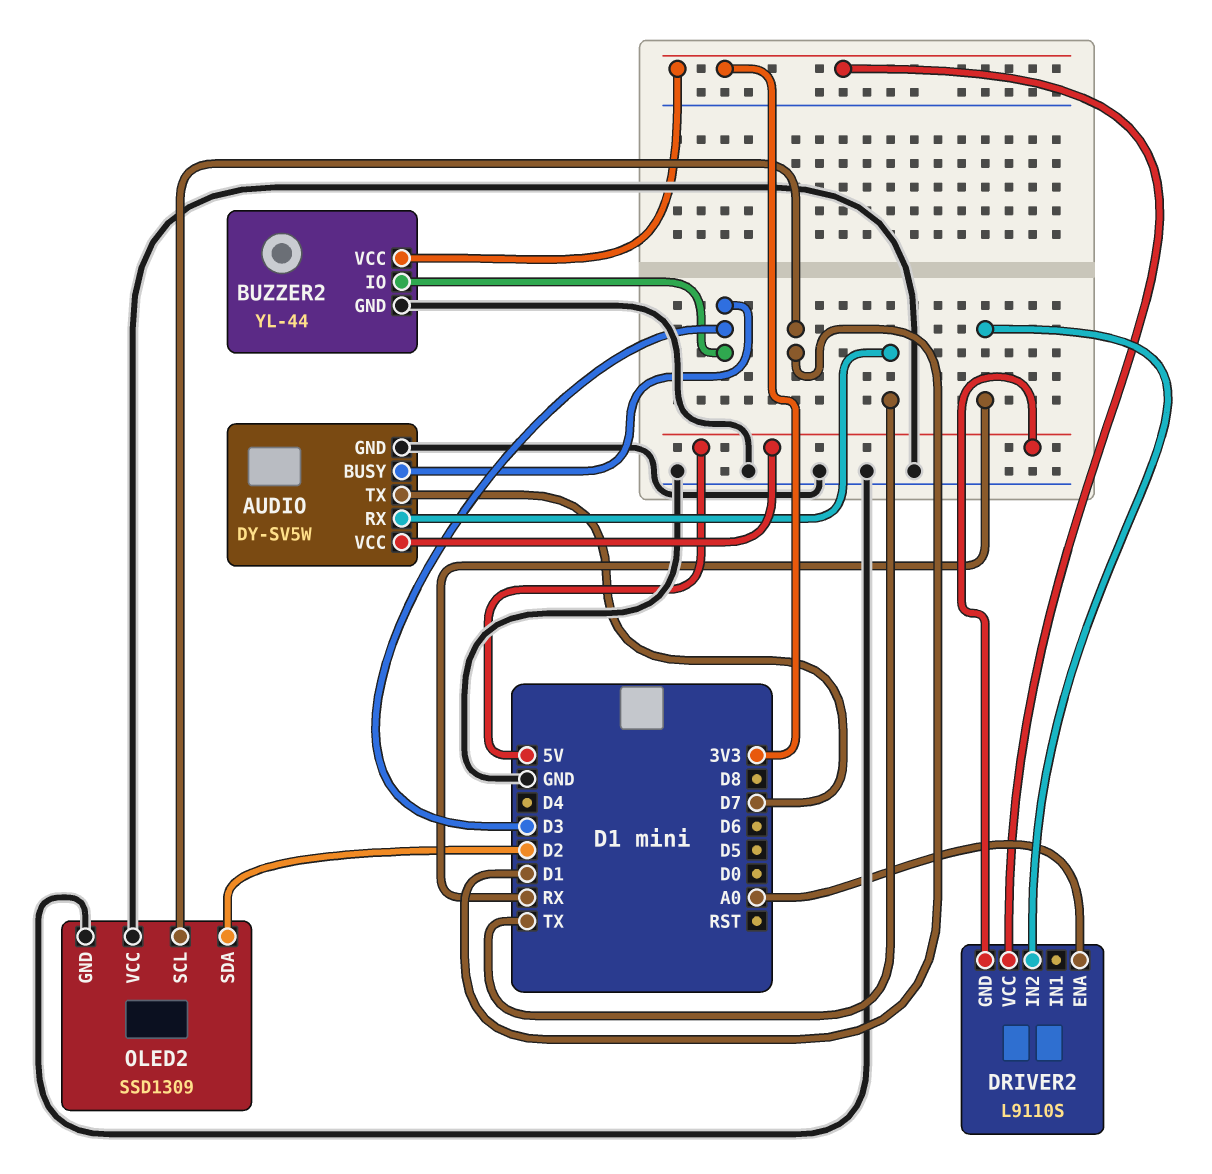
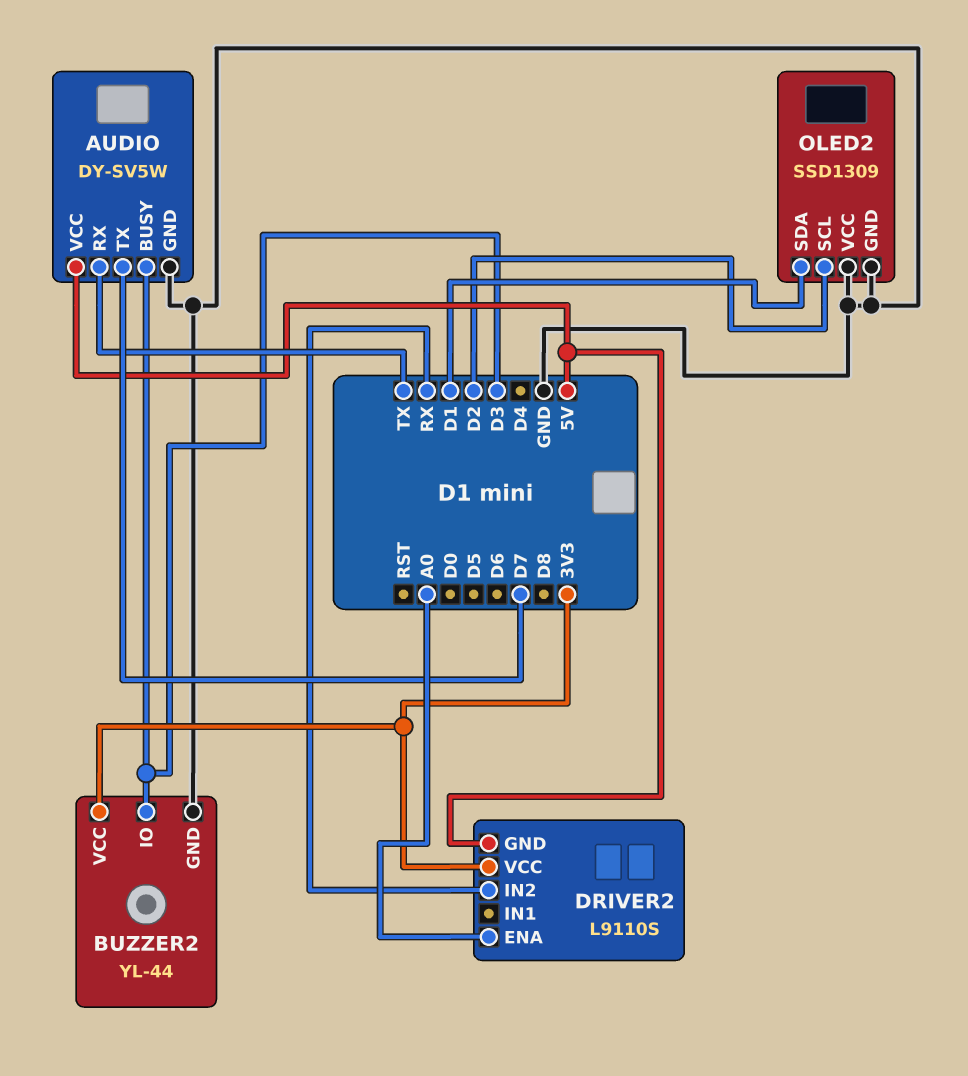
OLED2 pin SCL: D1 -> D2
OLED2 pin SDA: D2 -> D1

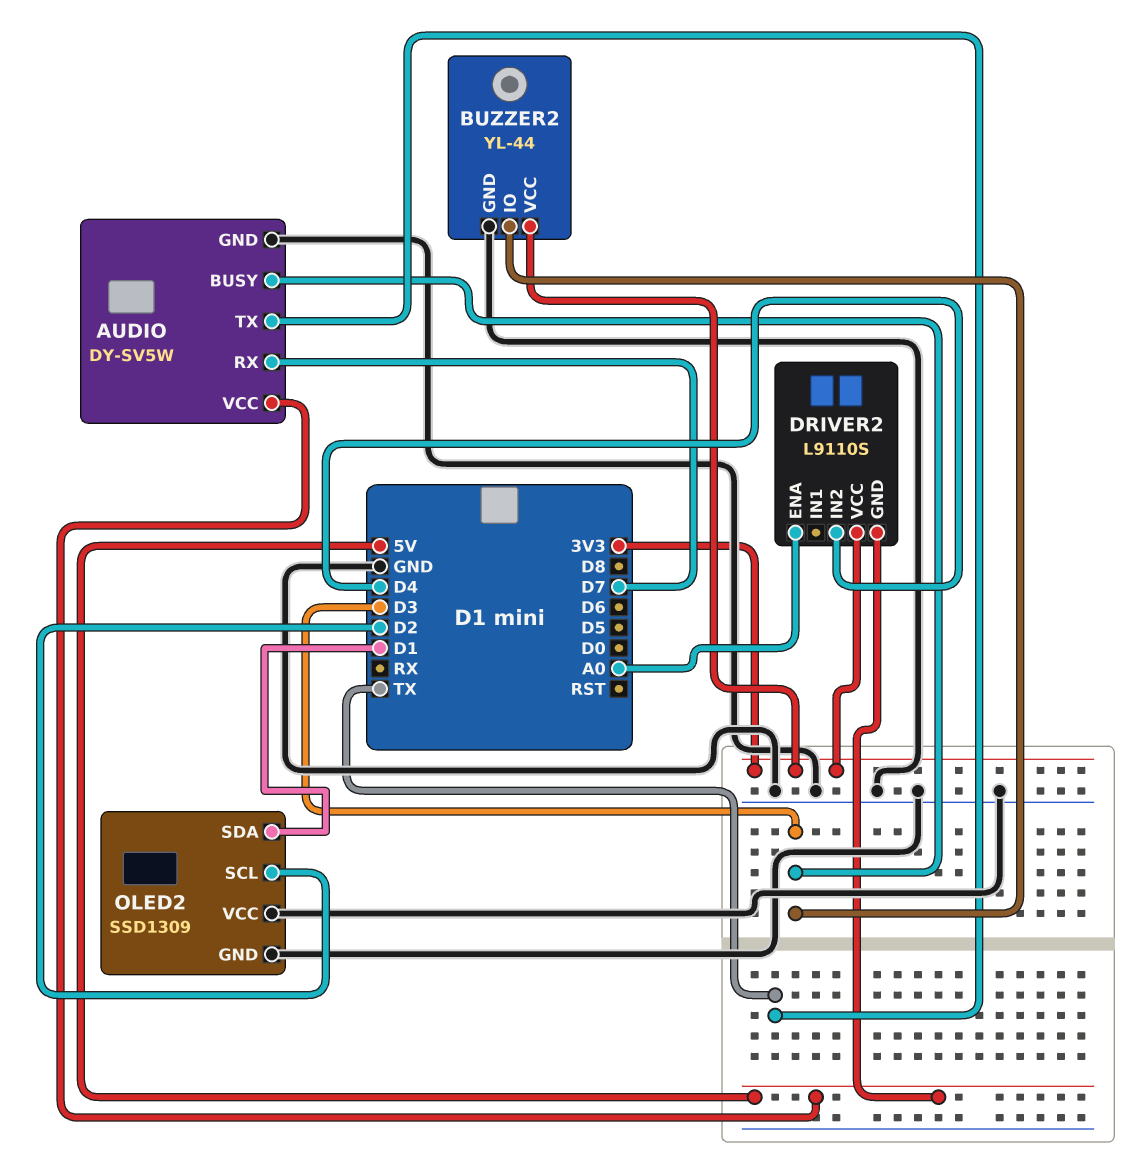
AUDIO pin RX: TX -> D7
AUDIO pin TX: D7 -> TX
DRIVER2 pin IN2: RX -> D4

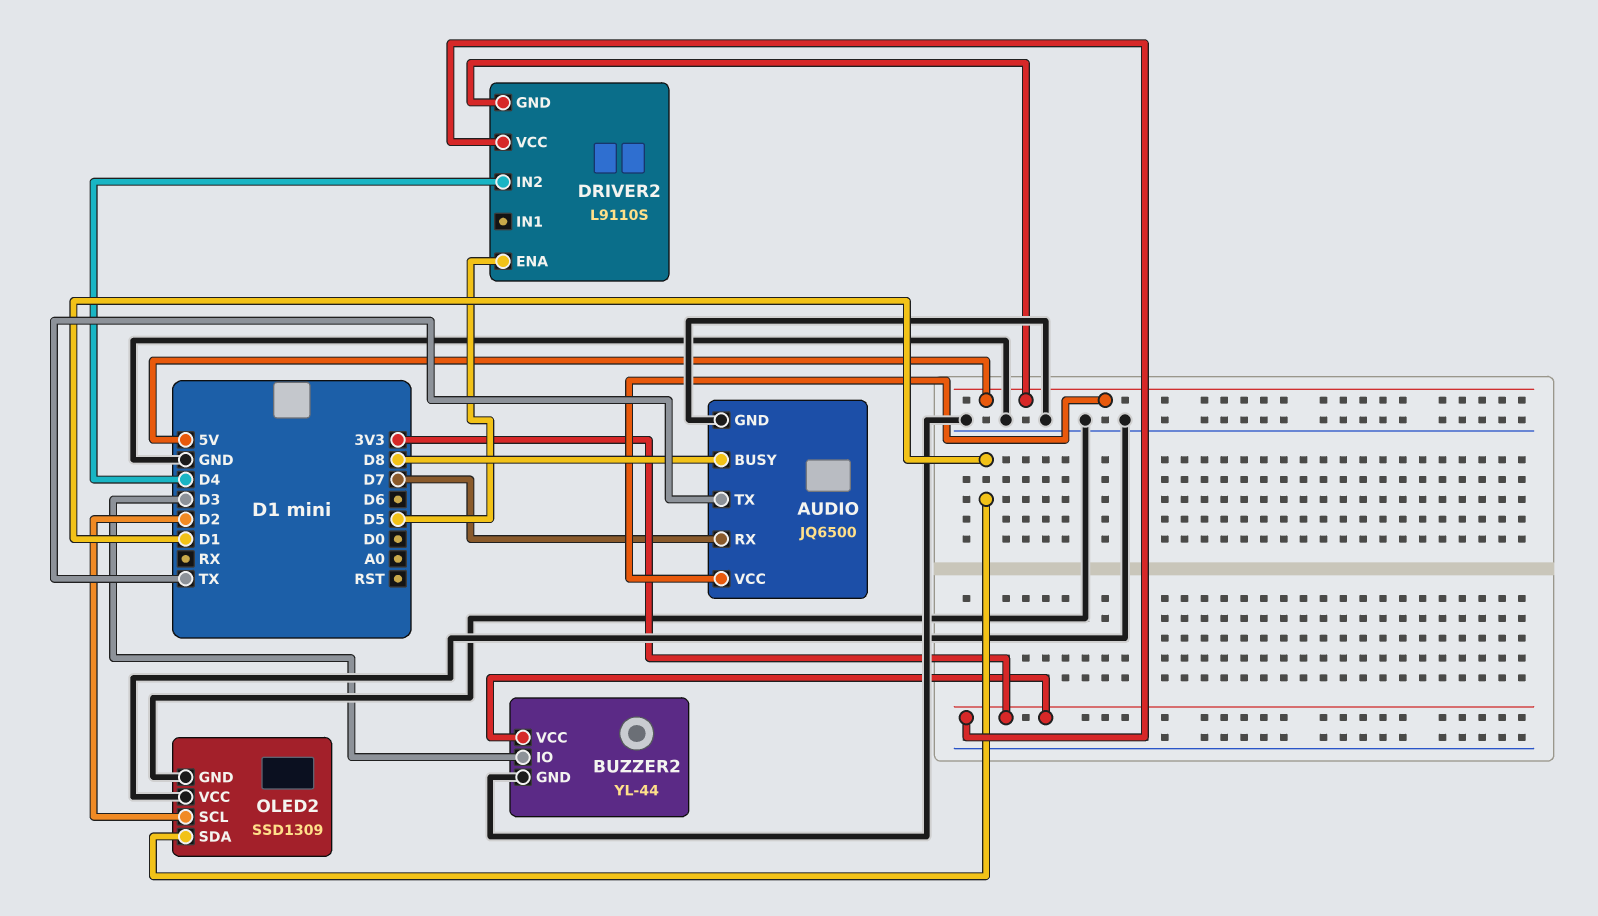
AUDIO: DY-SV5W -> JQ6500
AUDIO pin BUSY: D3 -> D8
DRIVER2 pin ENA: A0 -> D5

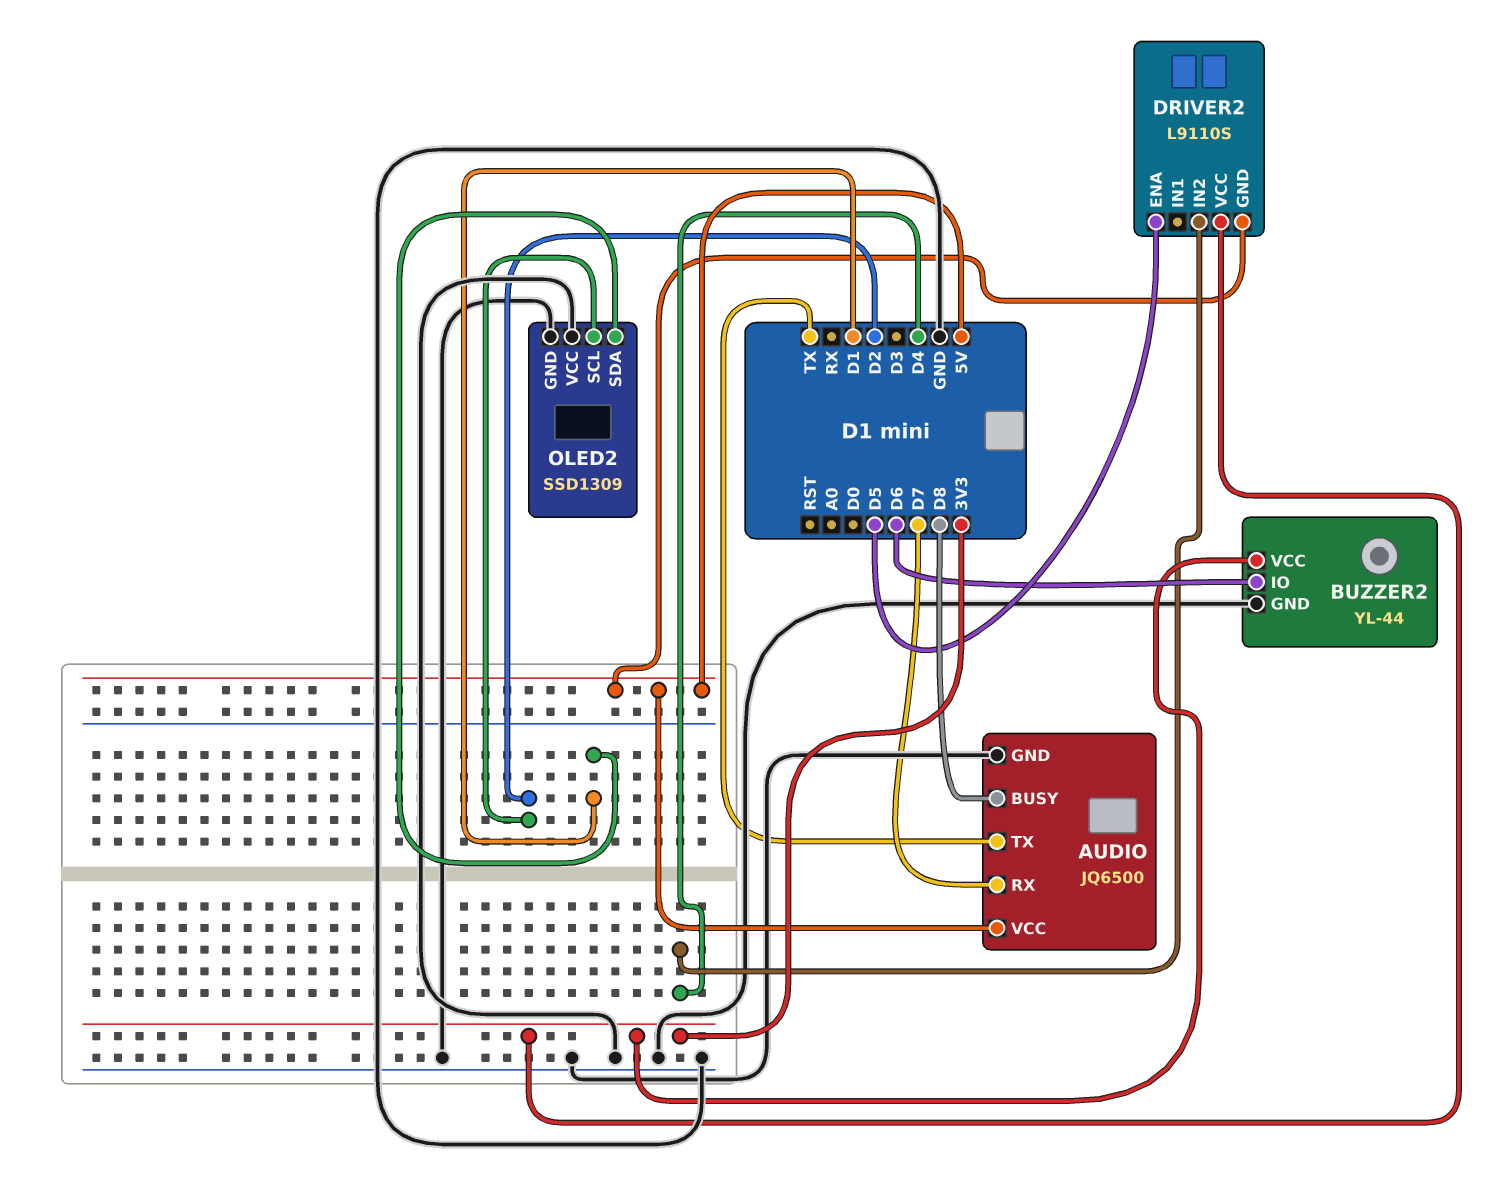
BUZZER2 pin IO: D3 -> D6

